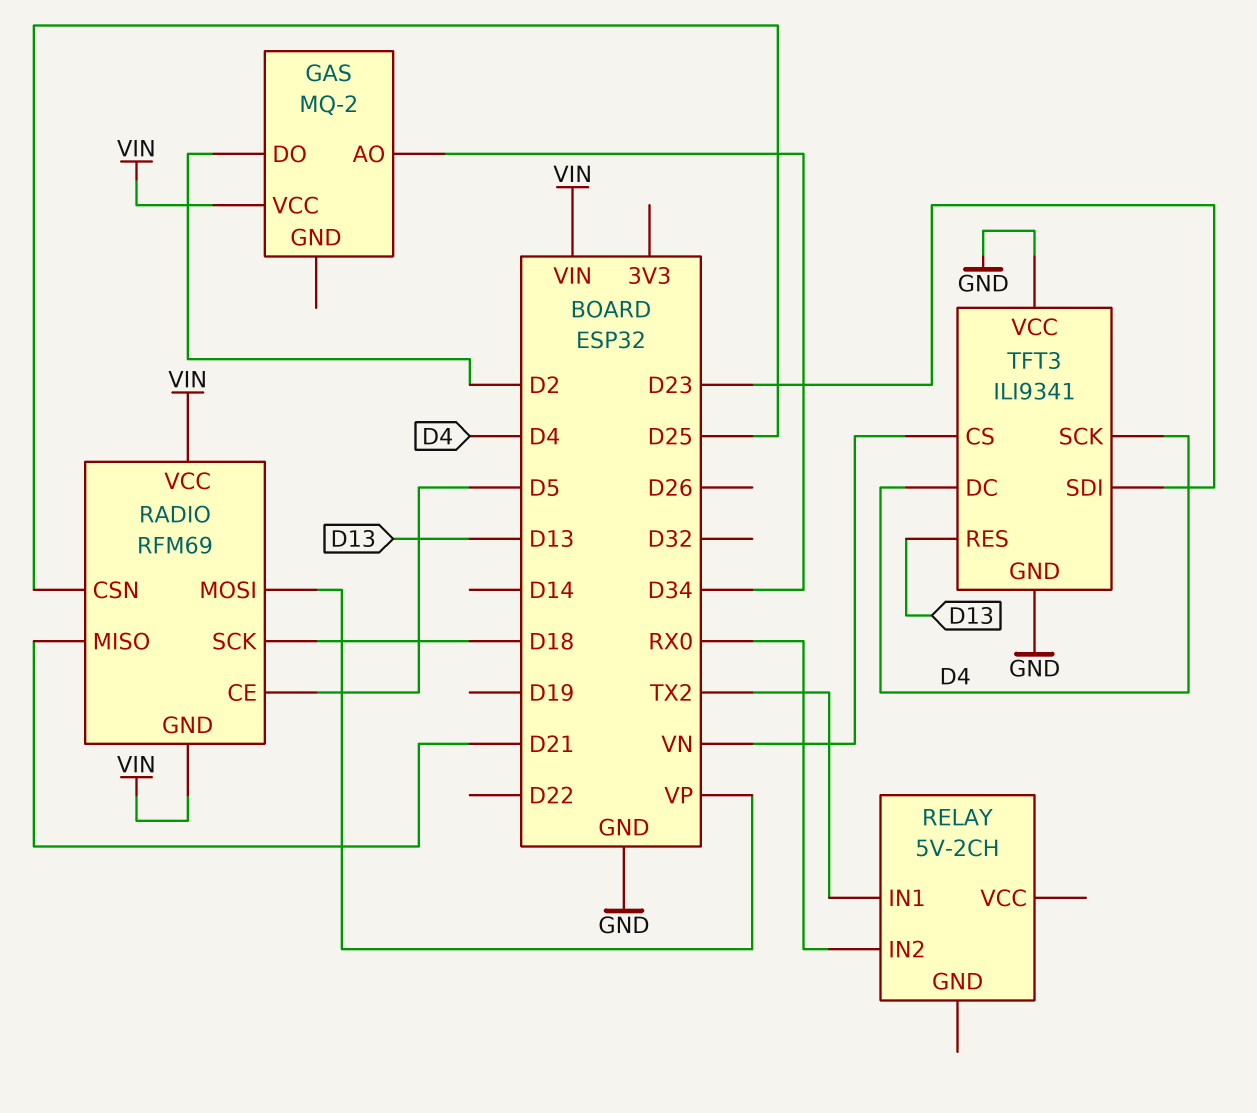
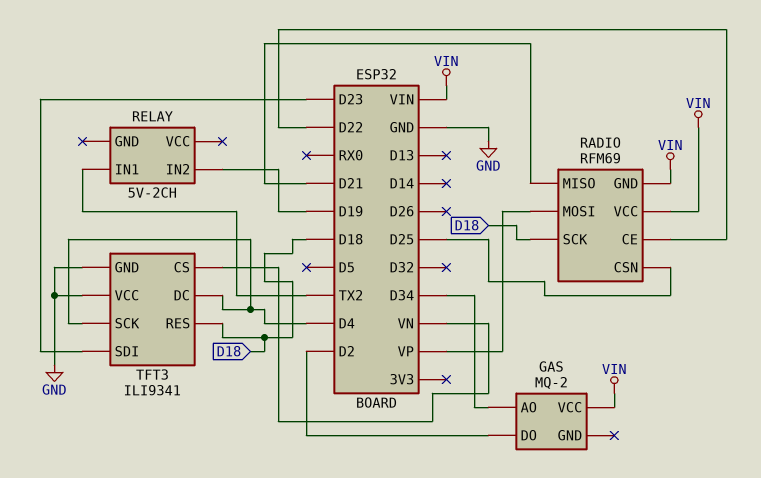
RADIO pin CE: D5 -> D22
RELAY pin IN2: RX0 -> D19
TFT3 pin RES: D13 -> D18

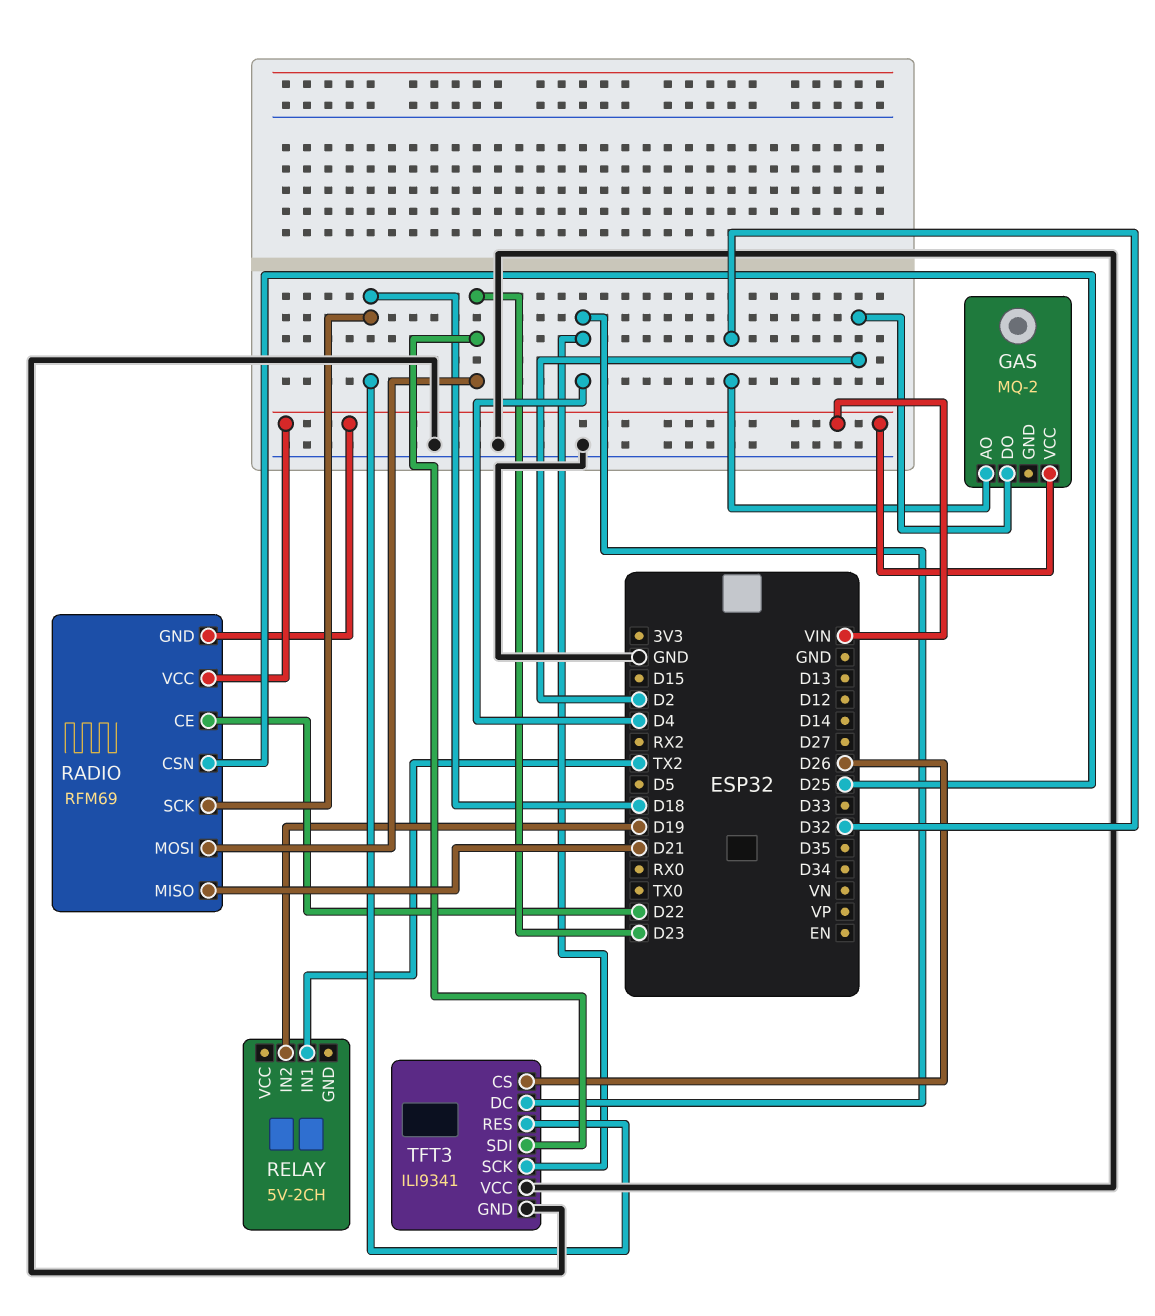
GAS pin AO: D34 -> D32
RADIO pin MOSI: VP -> D23
TFT3 pin CS: VN -> D26

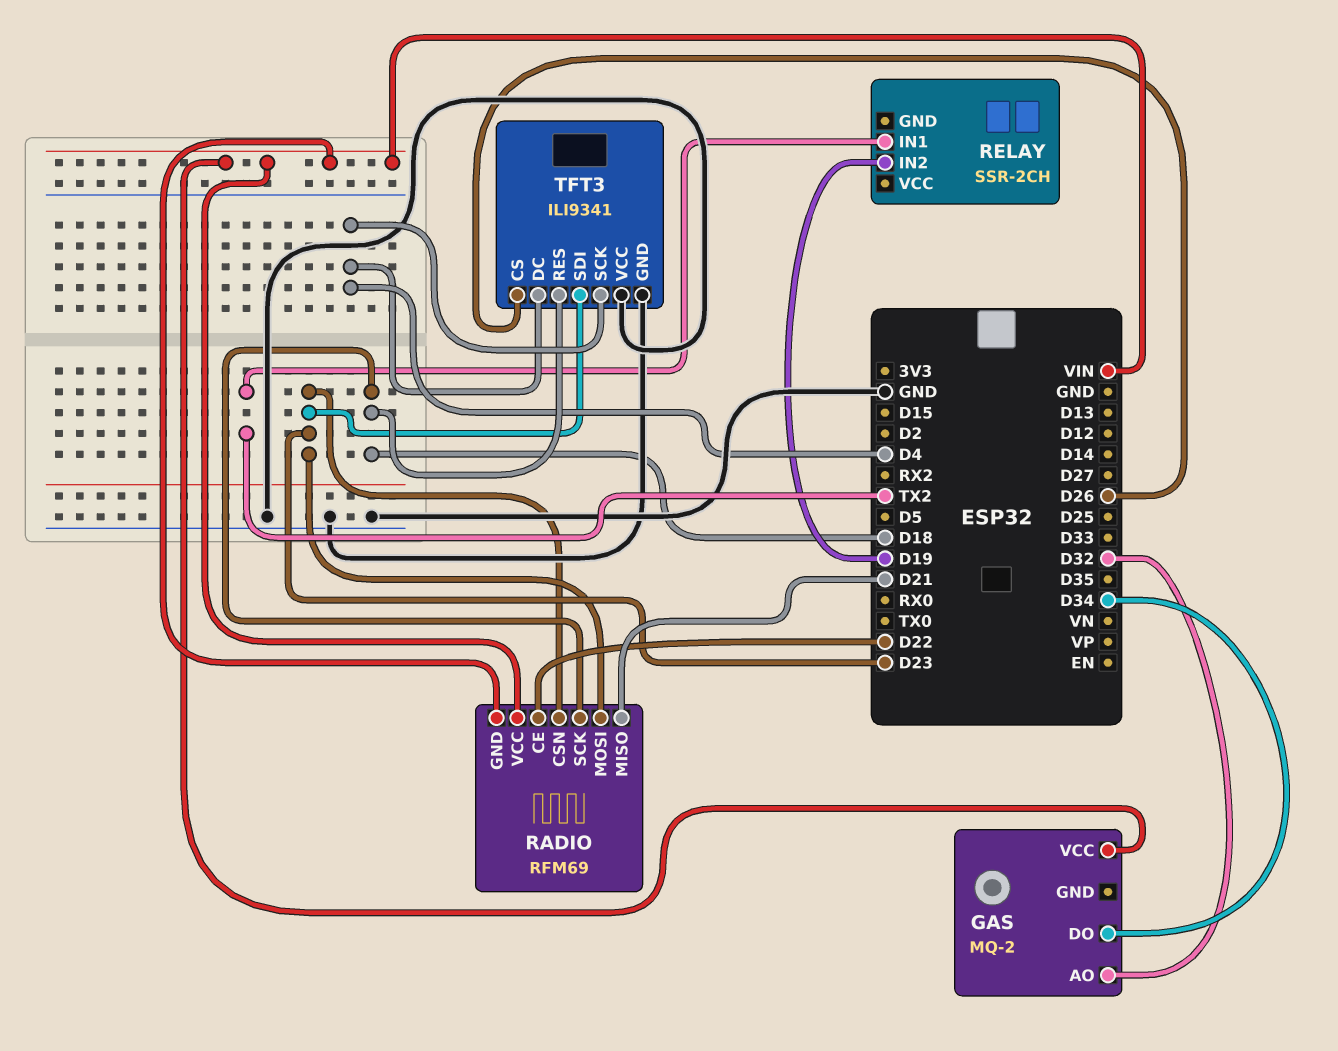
GAS pin DO: D2 -> D34
RADIO pin CSN: D25 -> D23
RELAY: 5V-2CH -> SSR-2CH

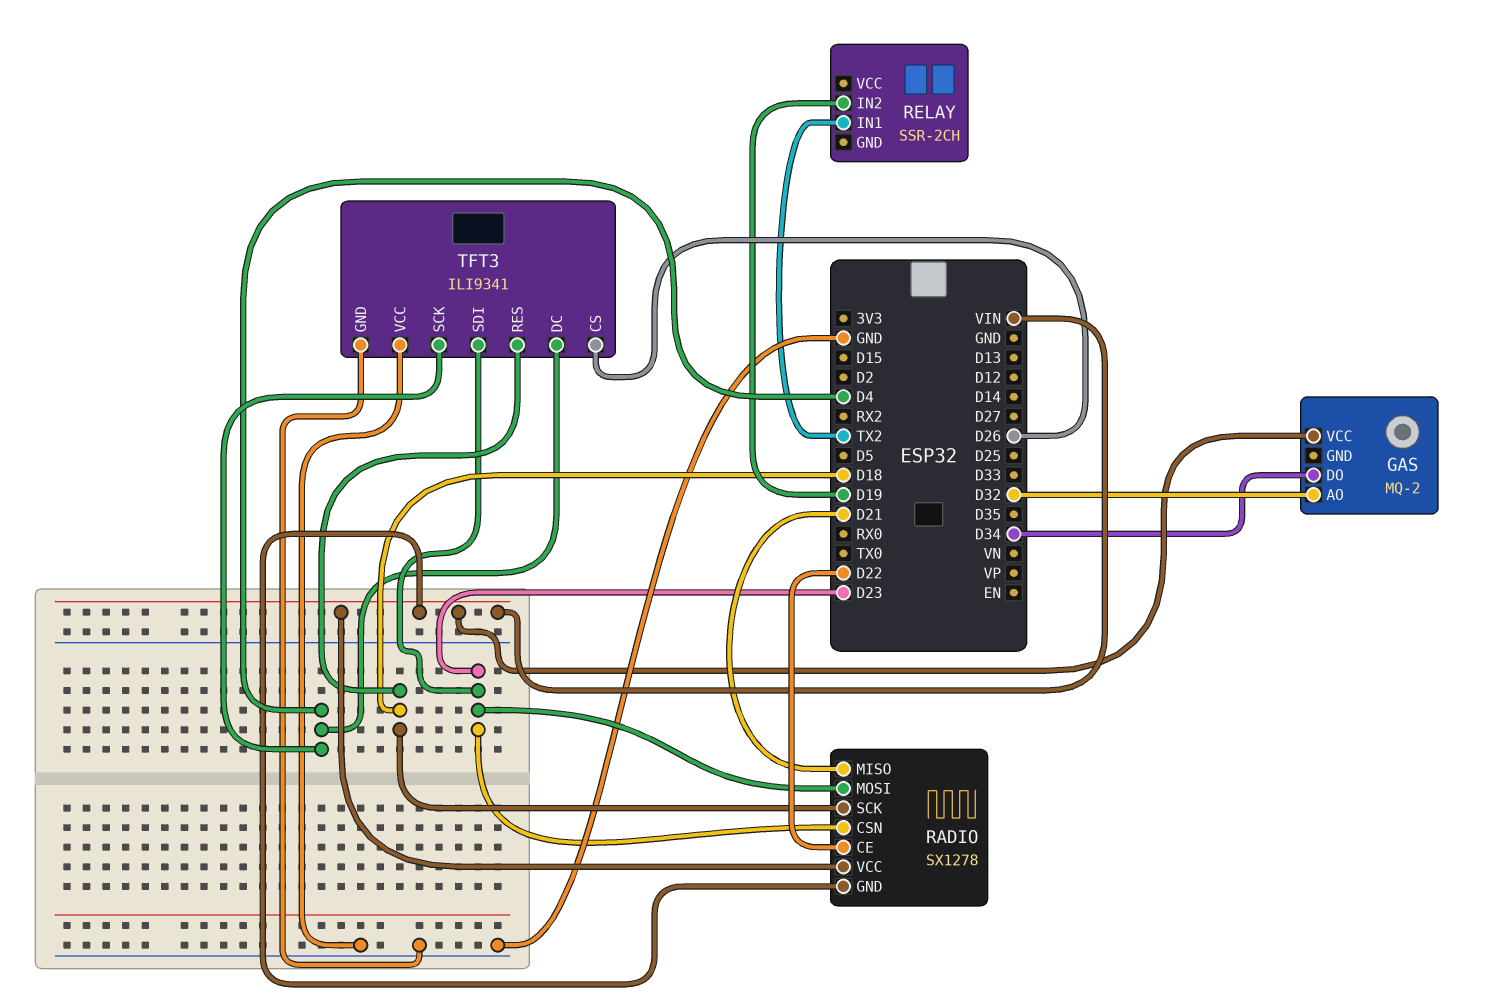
RADIO: RFM69 -> SX1278

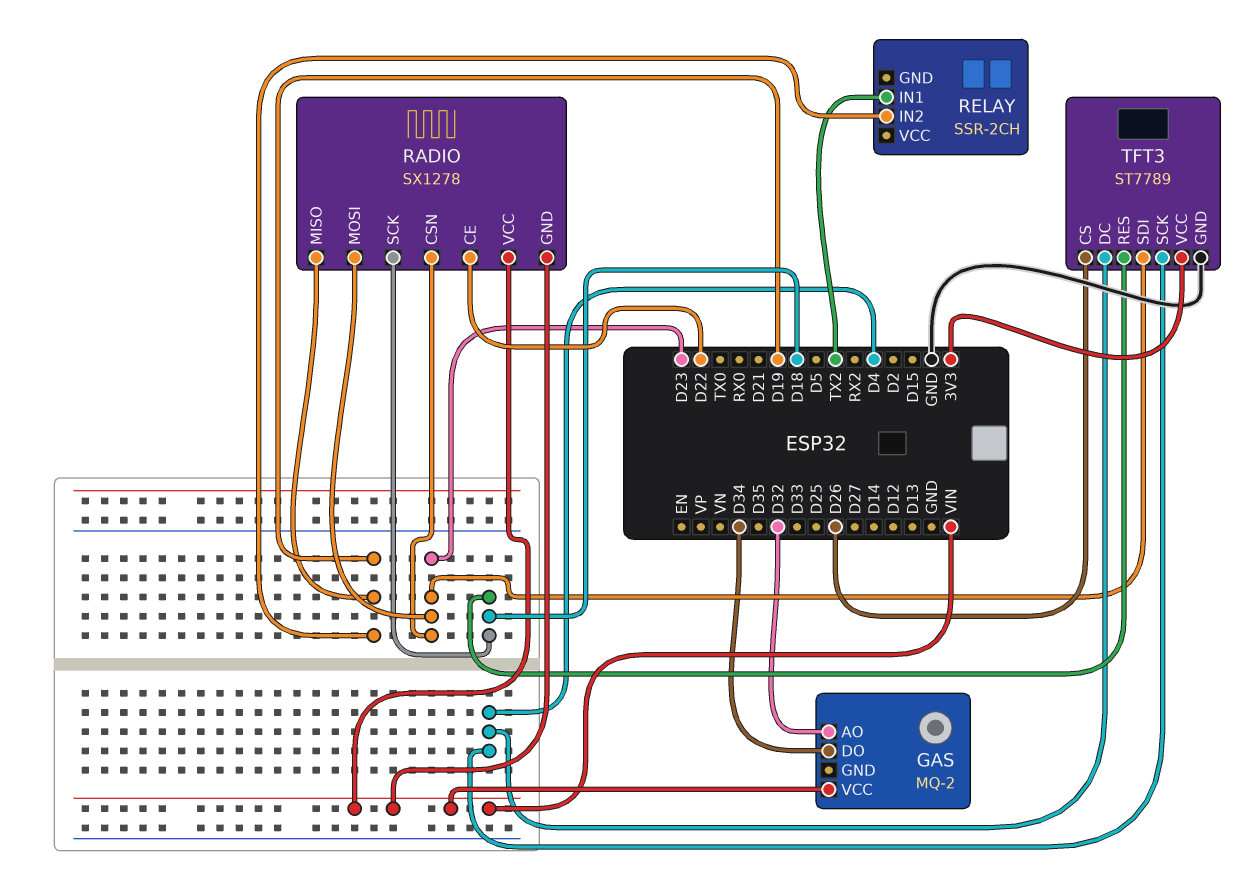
RADIO pin MISO: D21 -> D19
TFT3: ILI9341 -> ST7789
TFT3 pin VCC: GND -> 3V3

